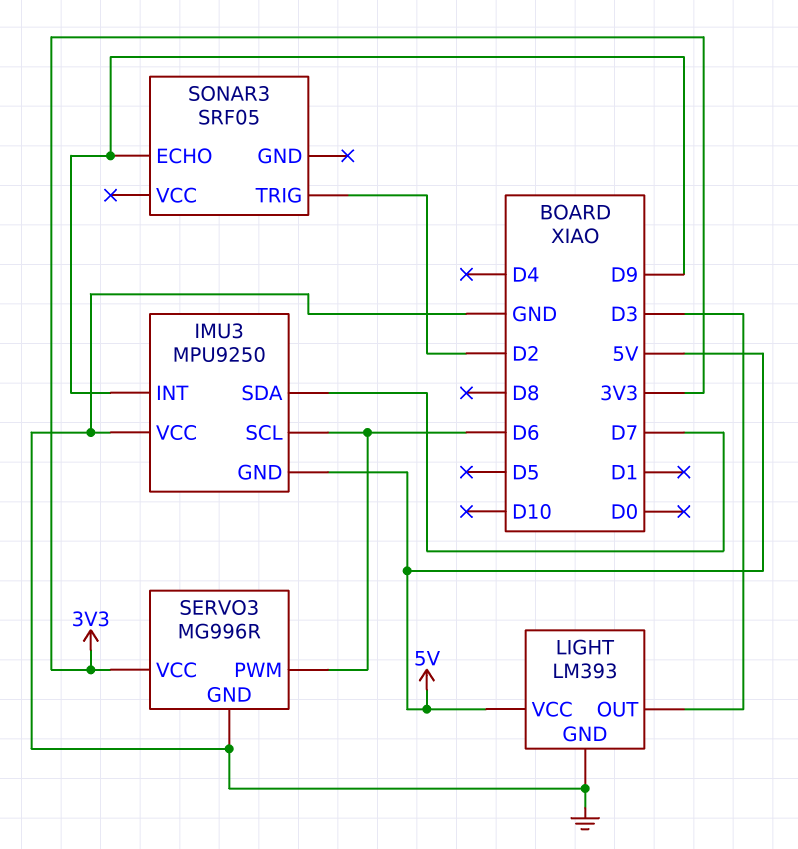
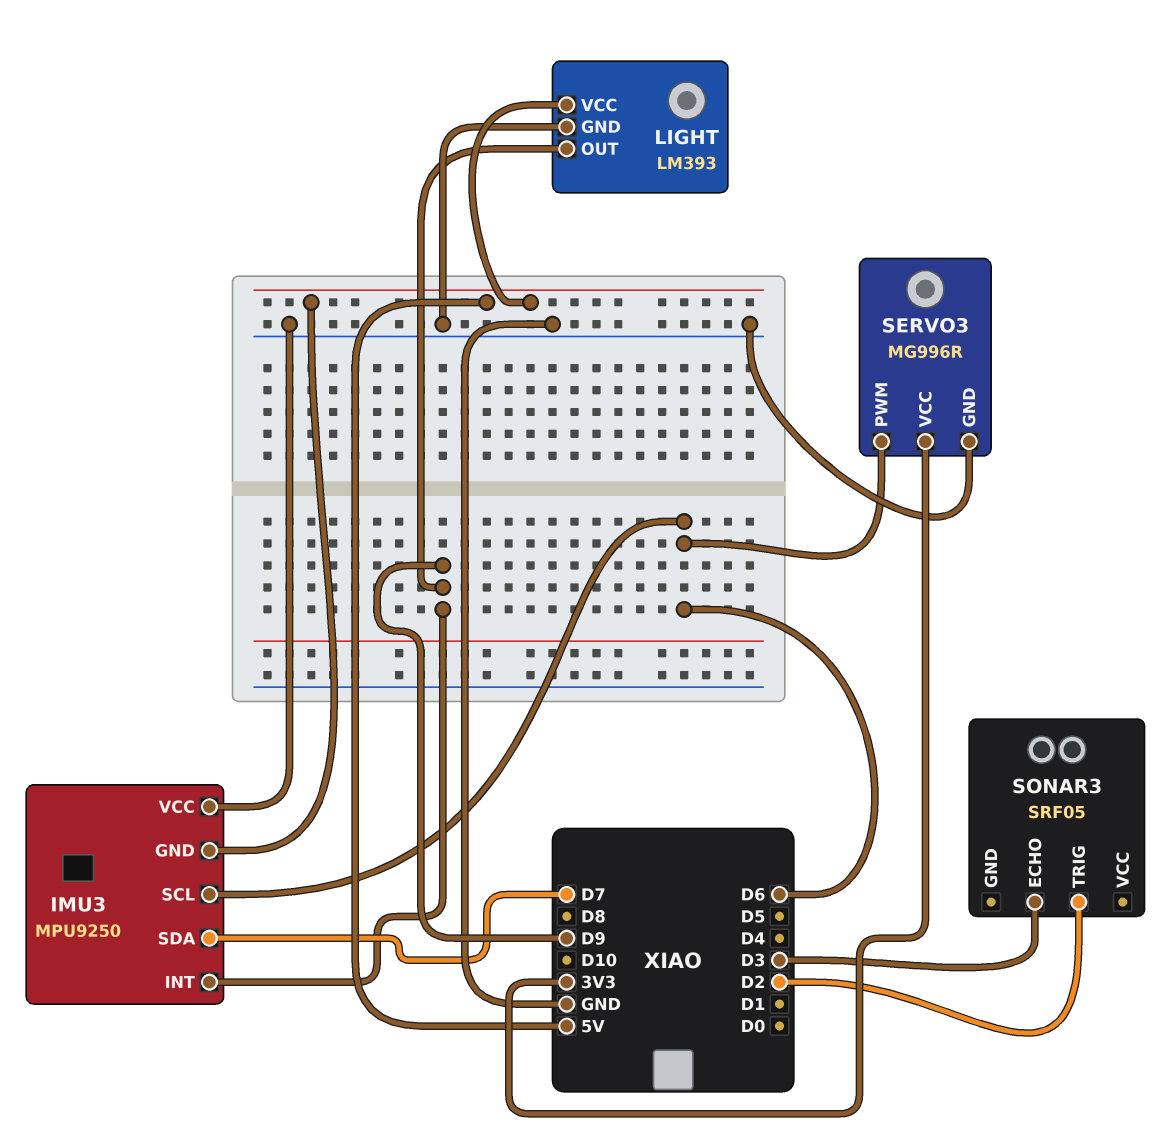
LIGHT pin OUT: D3 -> D9
SONAR3 pin ECHO: D9 -> D3

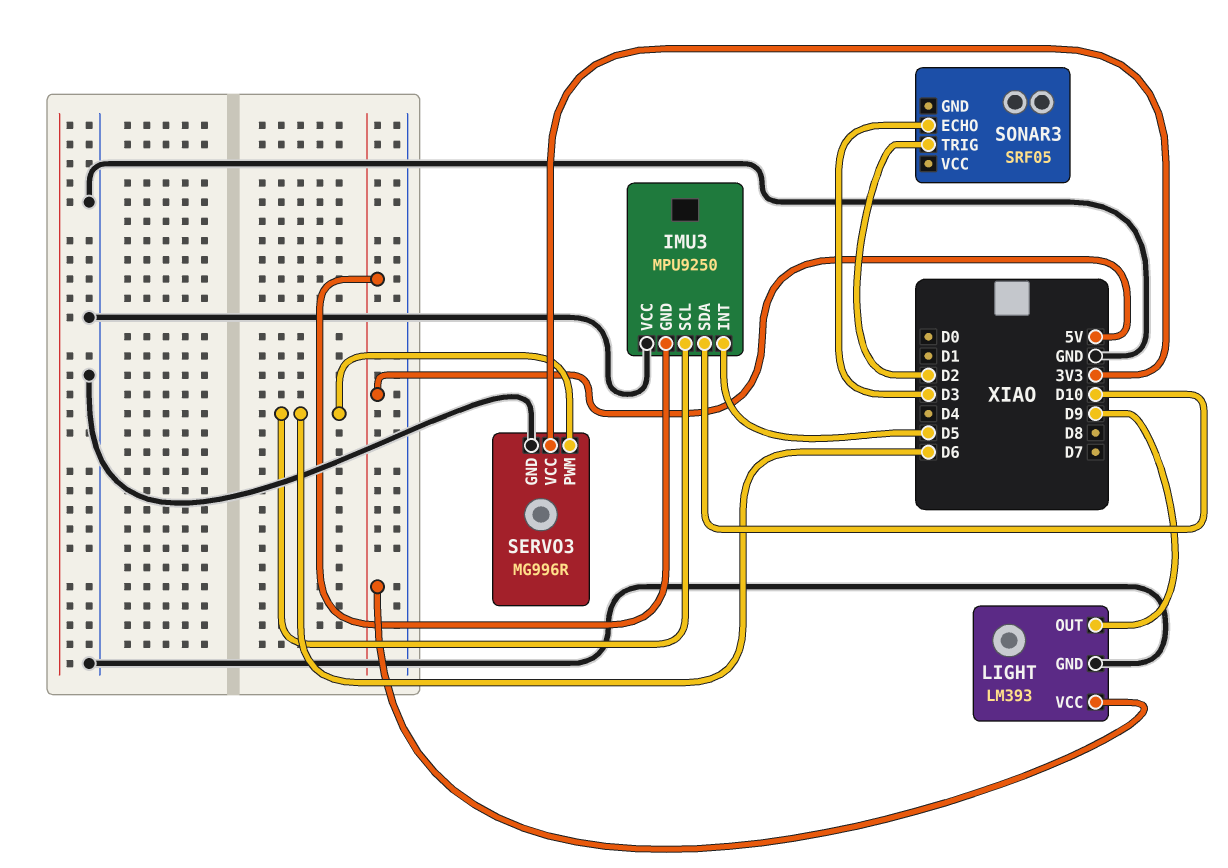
IMU3 pin INT: D9 -> D5
IMU3 pin SDA: D7 -> D10

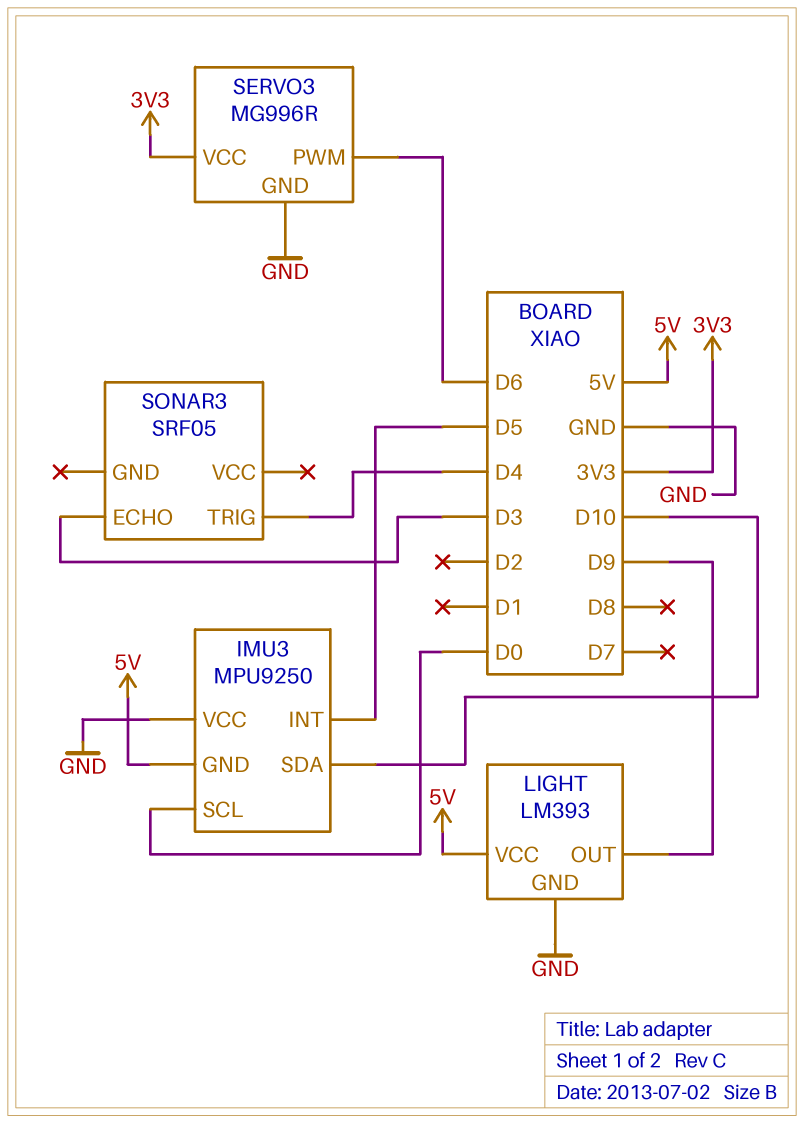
IMU3 pin SCL: D6 -> D0
SONAR3 pin TRIG: D2 -> D4

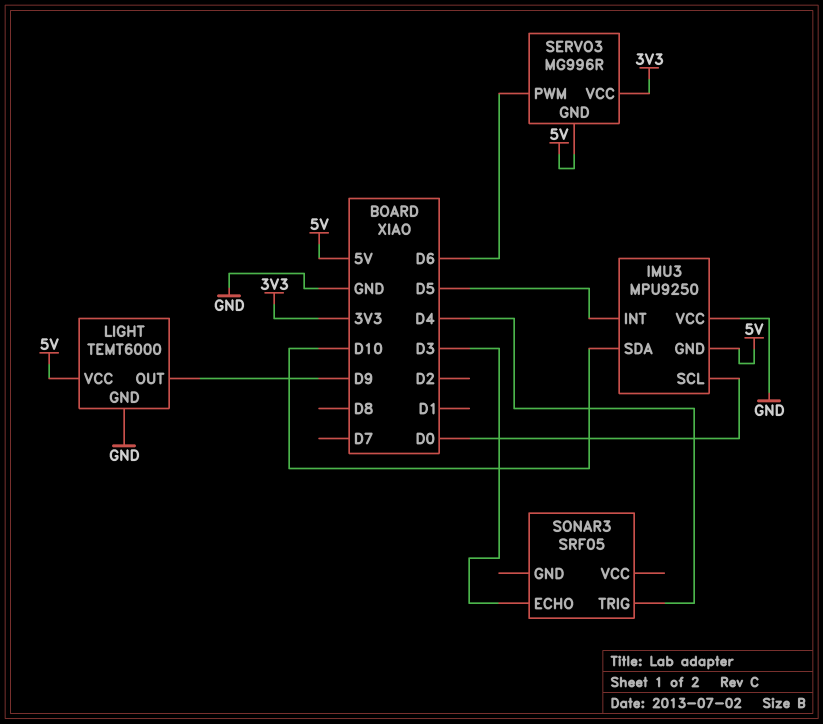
LIGHT: LM393 -> TEMT6000
SERVO3 pin GND: GND -> 5V

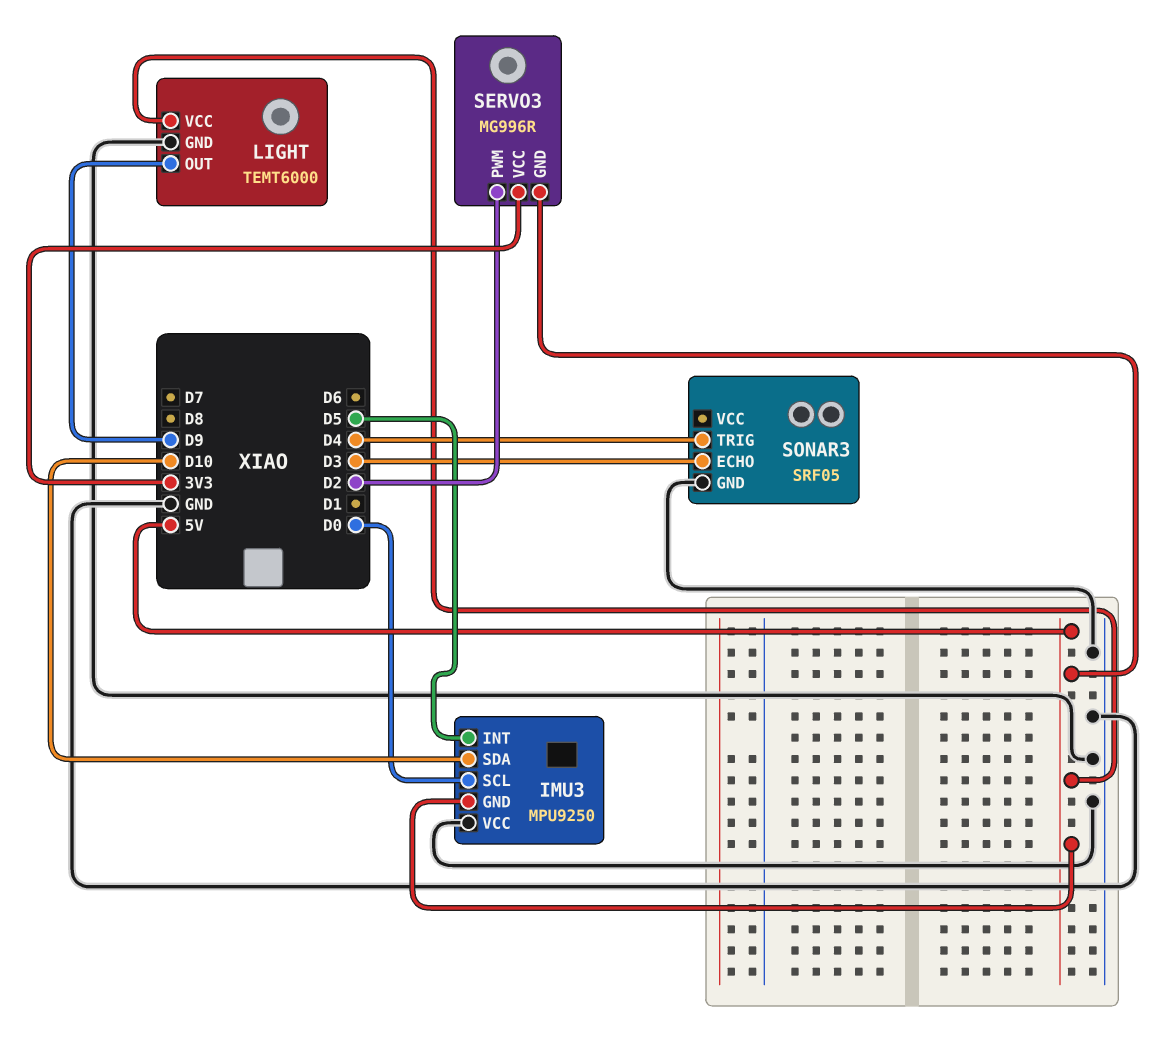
SERVO3 pin PWM: D6 -> D2
SONAR3 pin GND: none -> GND

